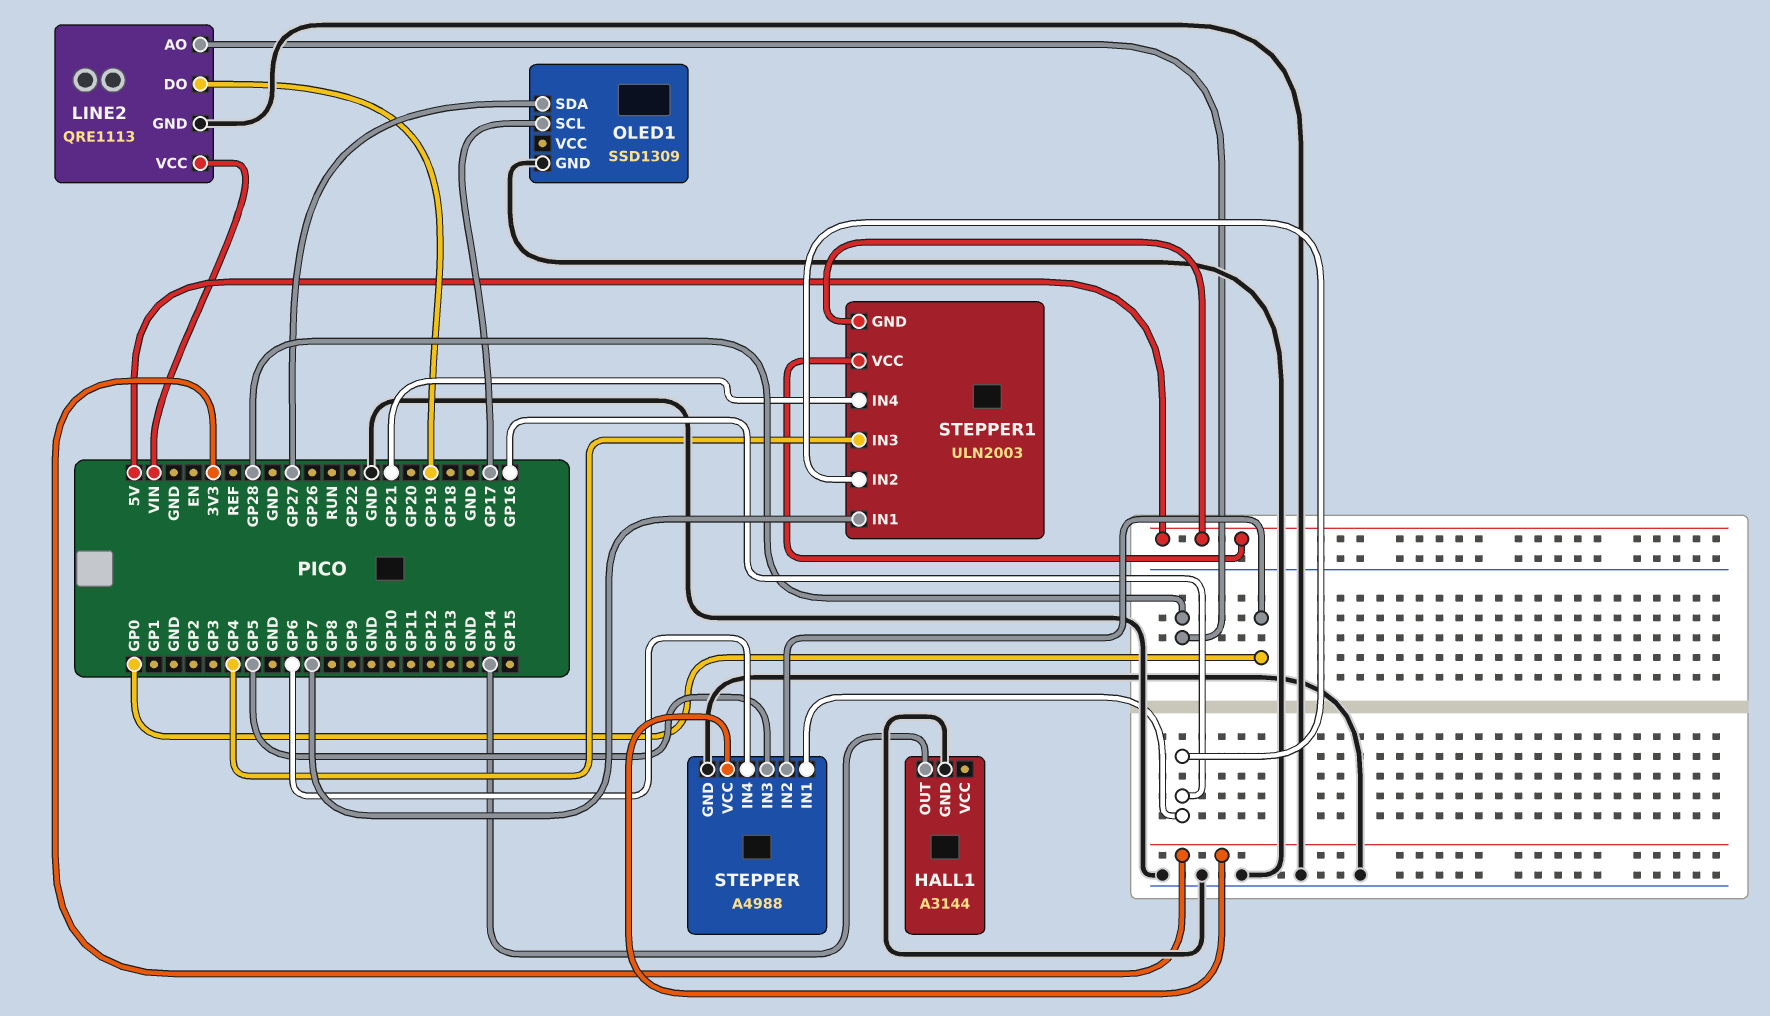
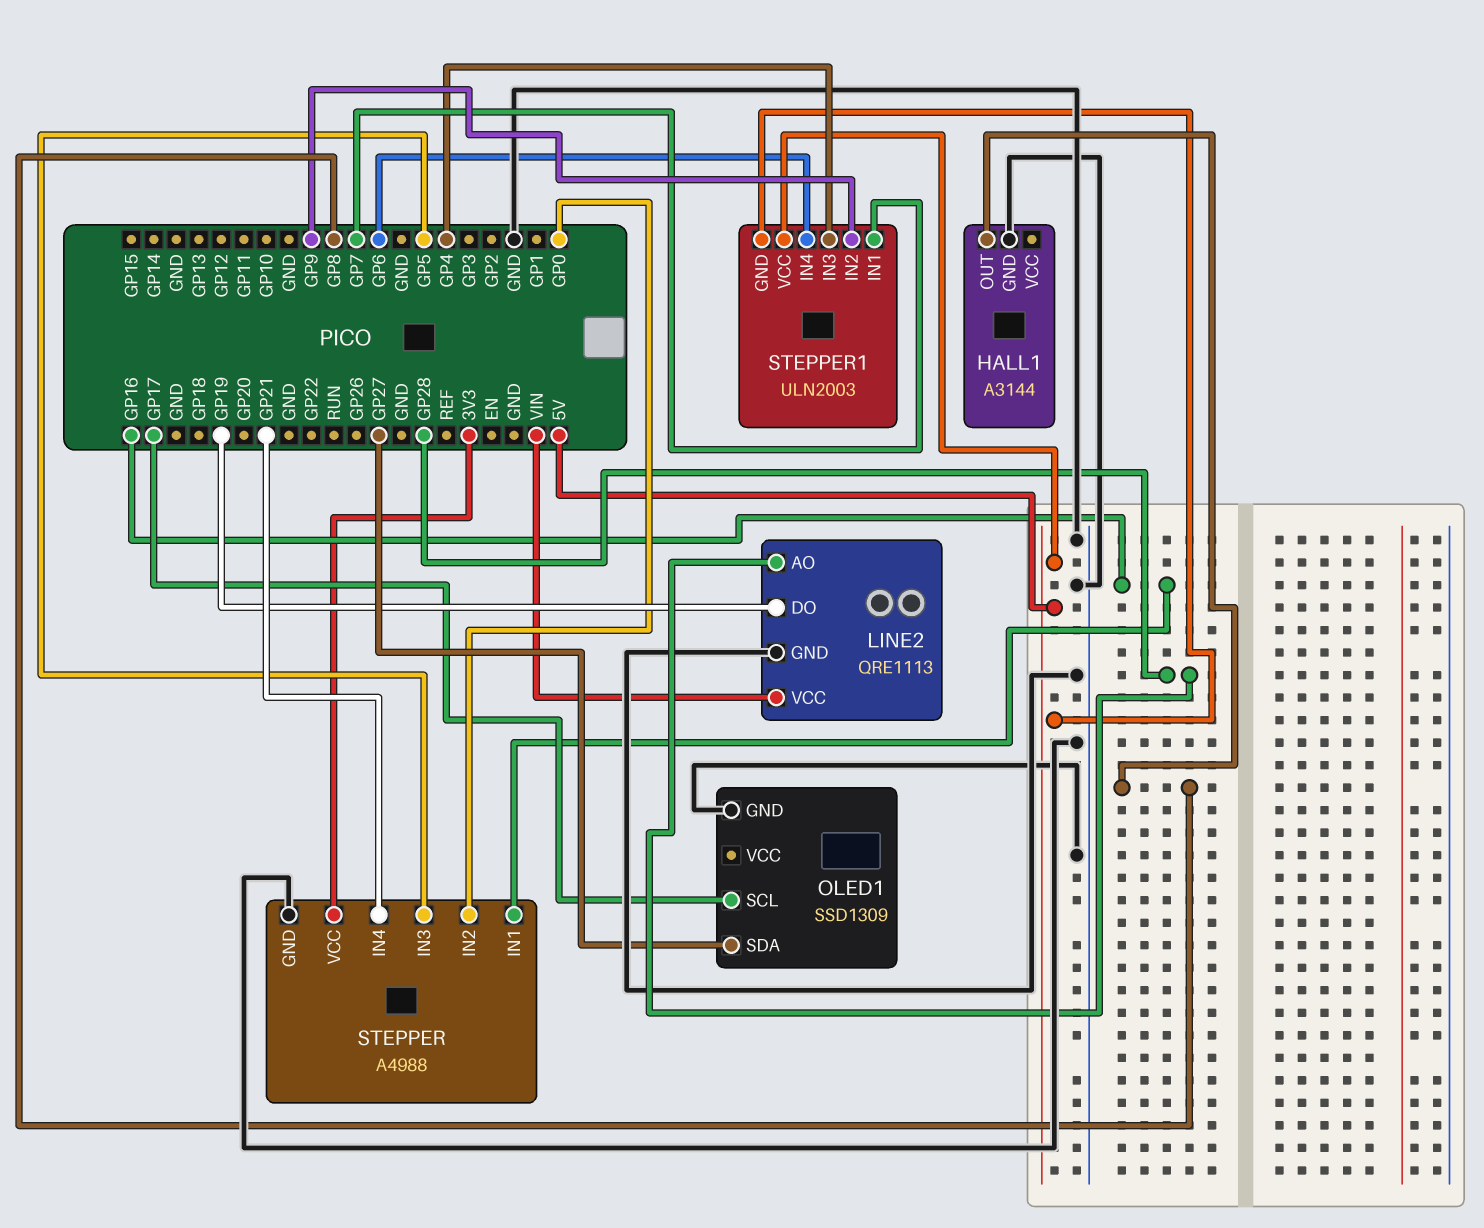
HALL1 pin OUT: GP14 -> GP8
STEPPER pin IN4: GP6 -> GP21
STEPPER1 pin IN2: GP16 -> GP9
STEPPER1 pin IN4: GP21 -> GP6

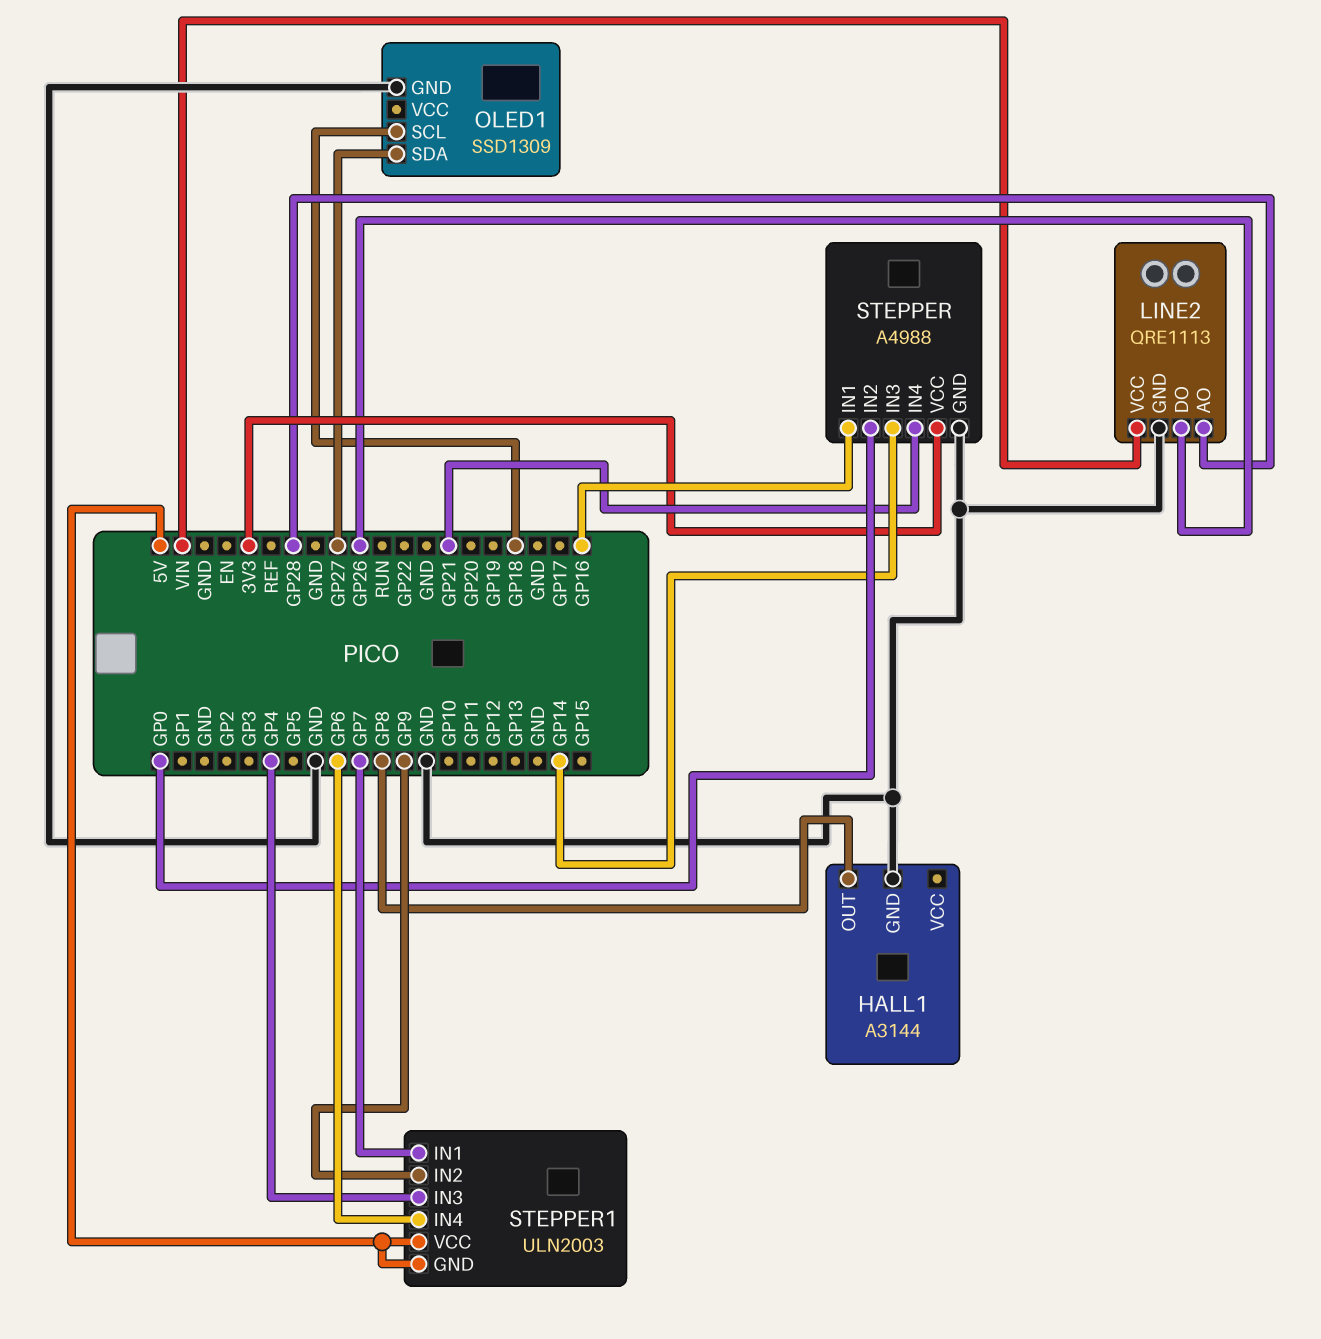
LINE2 pin DO: GP19 -> GP26
OLED1 pin SCL: GP17 -> GP18
STEPPER pin IN3: GP5 -> GP14

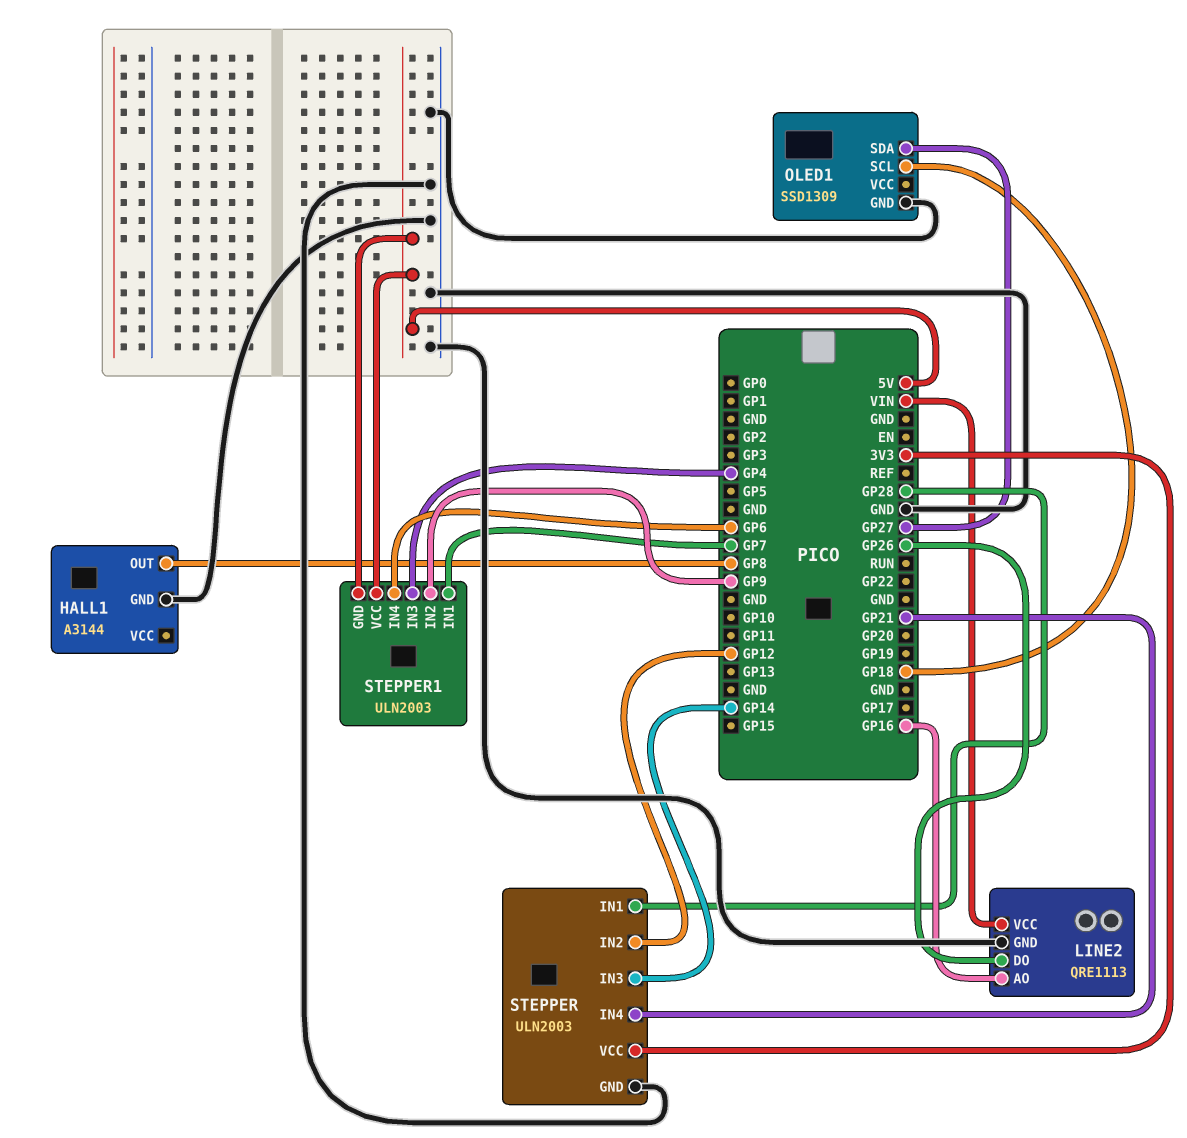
LINE2 pin AO: GP28 -> GP16
STEPPER: A4988 -> ULN2003
STEPPER pin IN1: GP16 -> GP28
STEPPER pin IN2: GP0 -> GP12

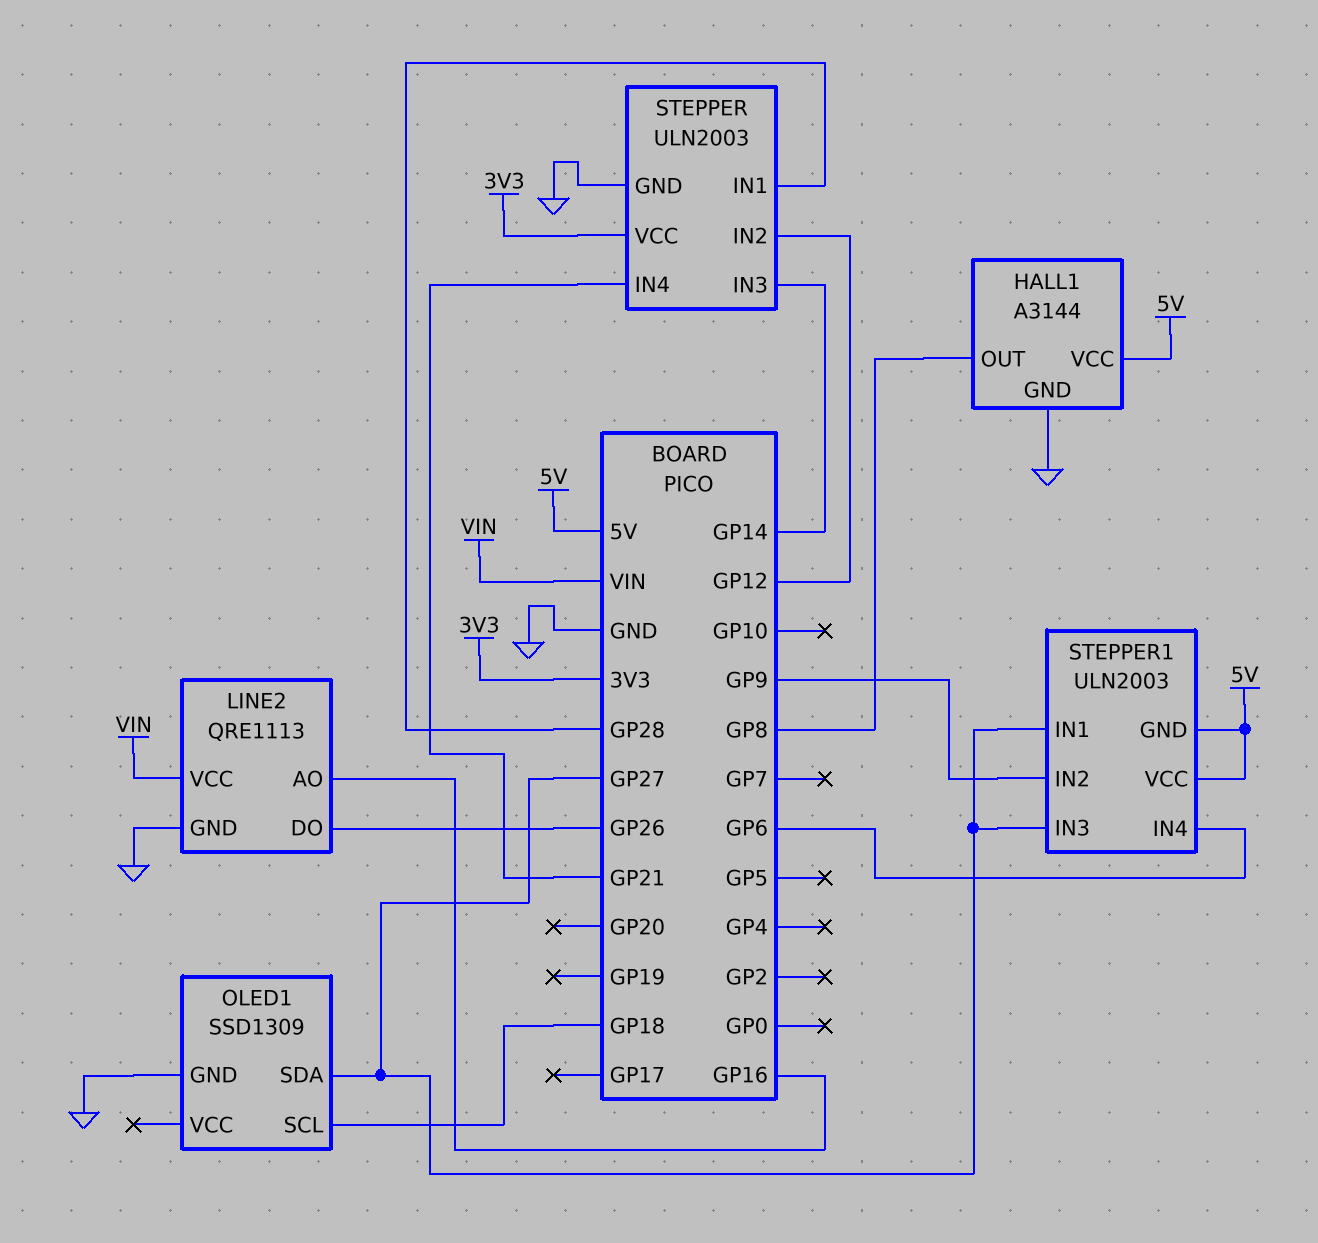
HALL1 pin VCC: none -> 5V
STEPPER1 pin IN1: GP7 -> GP27
STEPPER1 pin IN3: GP4 -> GP27

